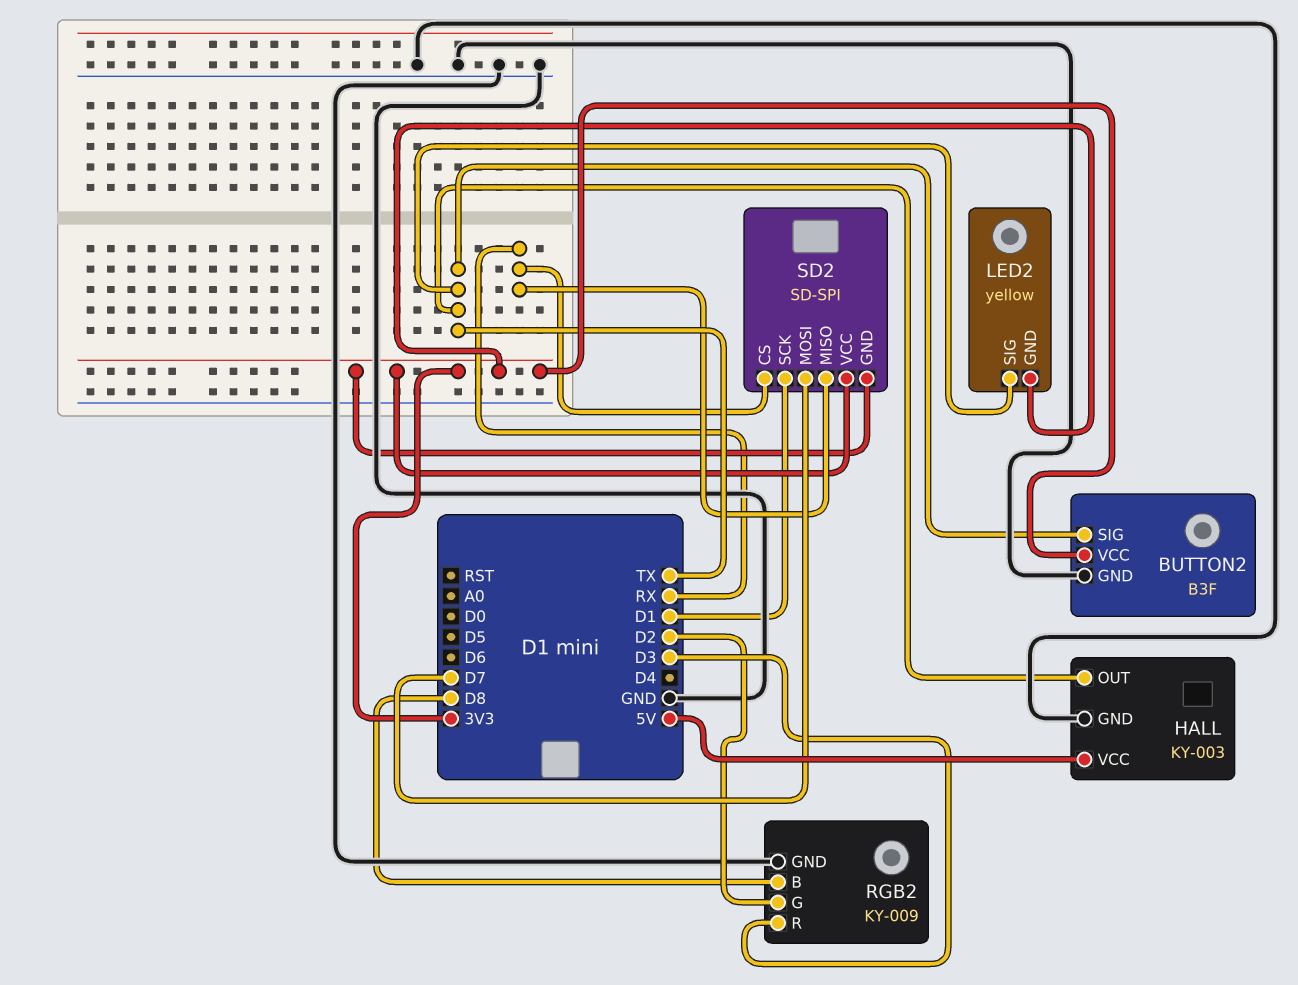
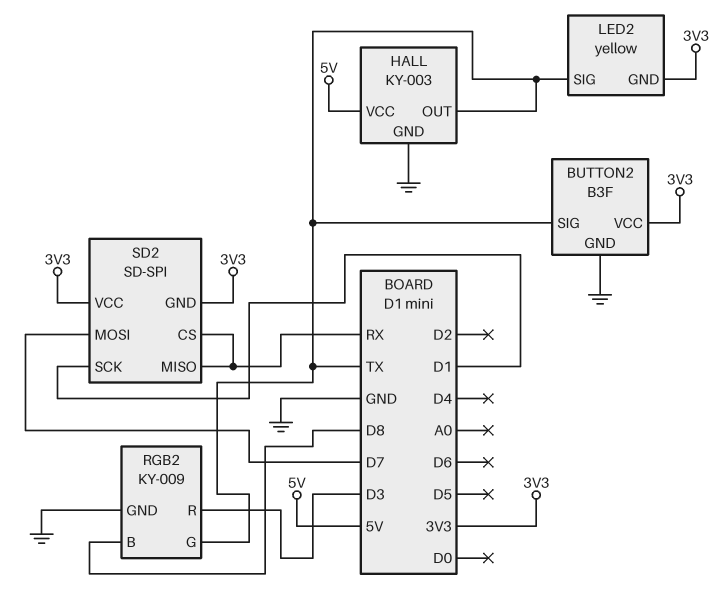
RGB2 pin G: D2 -> TX

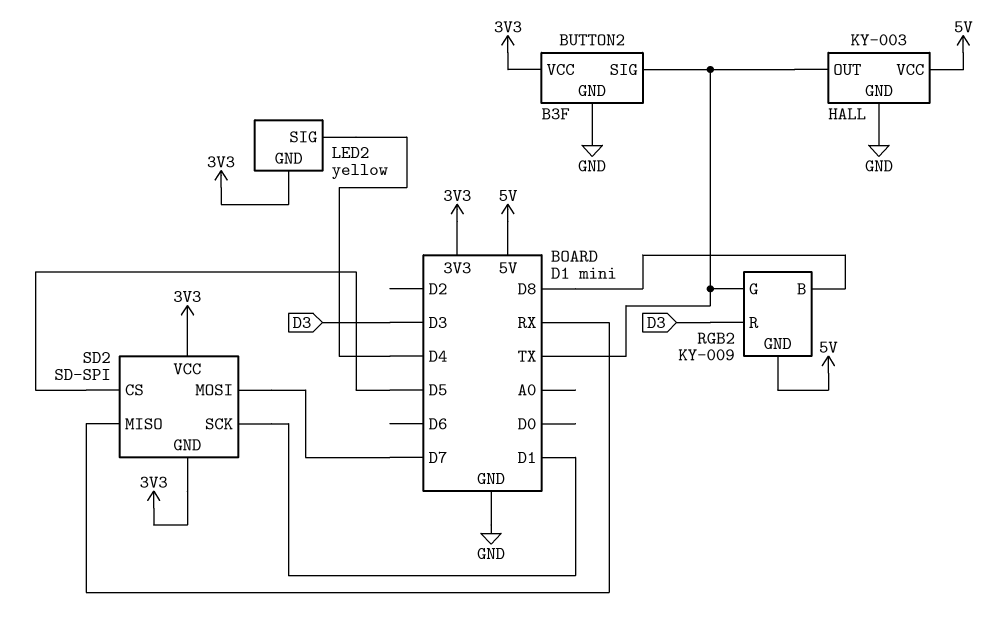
LED2 pin SIG: TX -> D4
RGB2 pin GND: GND -> 5V
SD2 pin CS: RX -> D5

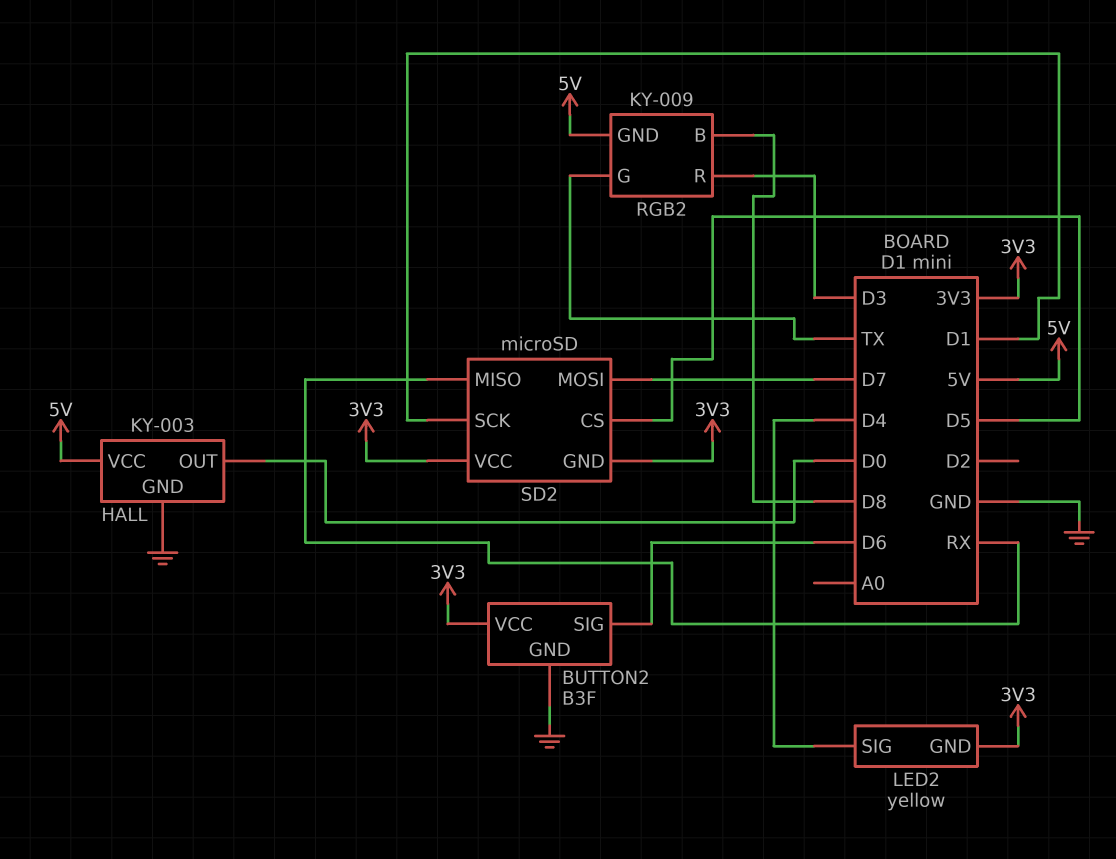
BUTTON2 pin SIG: TX -> D6
HALL pin OUT: TX -> D0
SD2: SD-SPI -> microSD

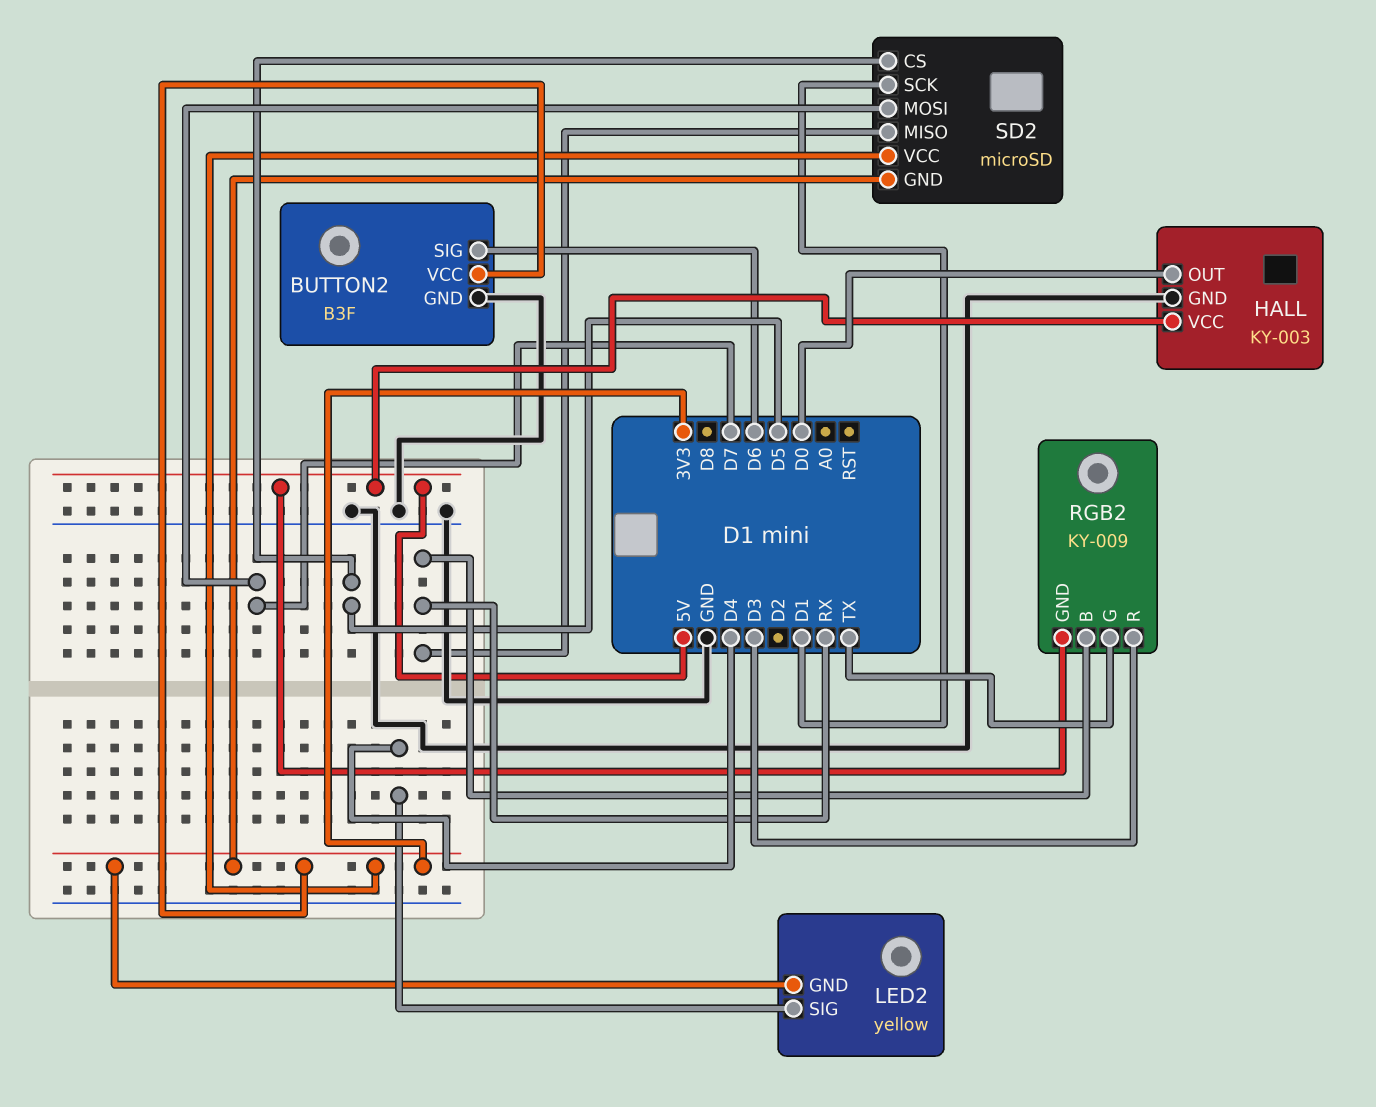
RGB2 pin B: D8 -> RX

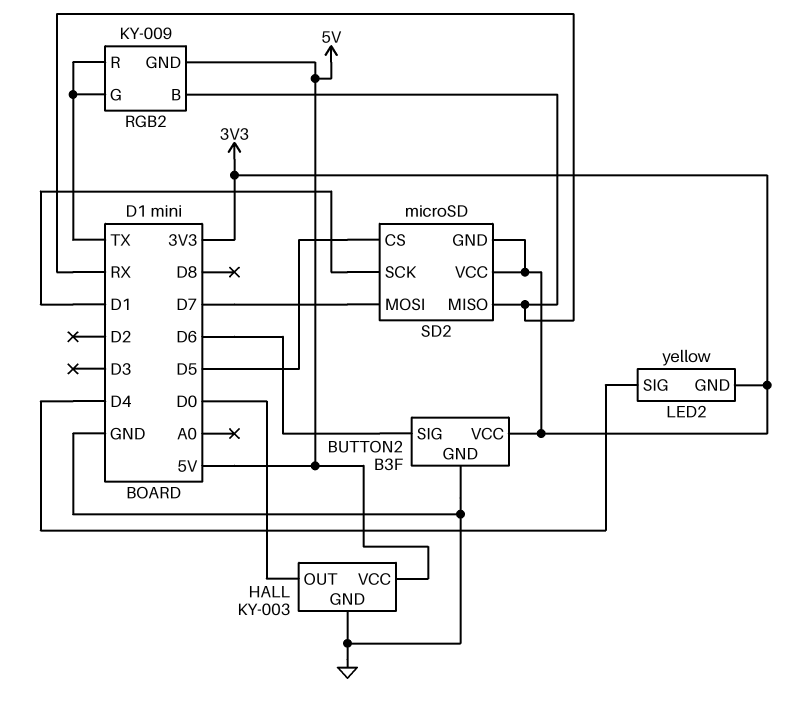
RGB2 pin R: D3 -> TX

